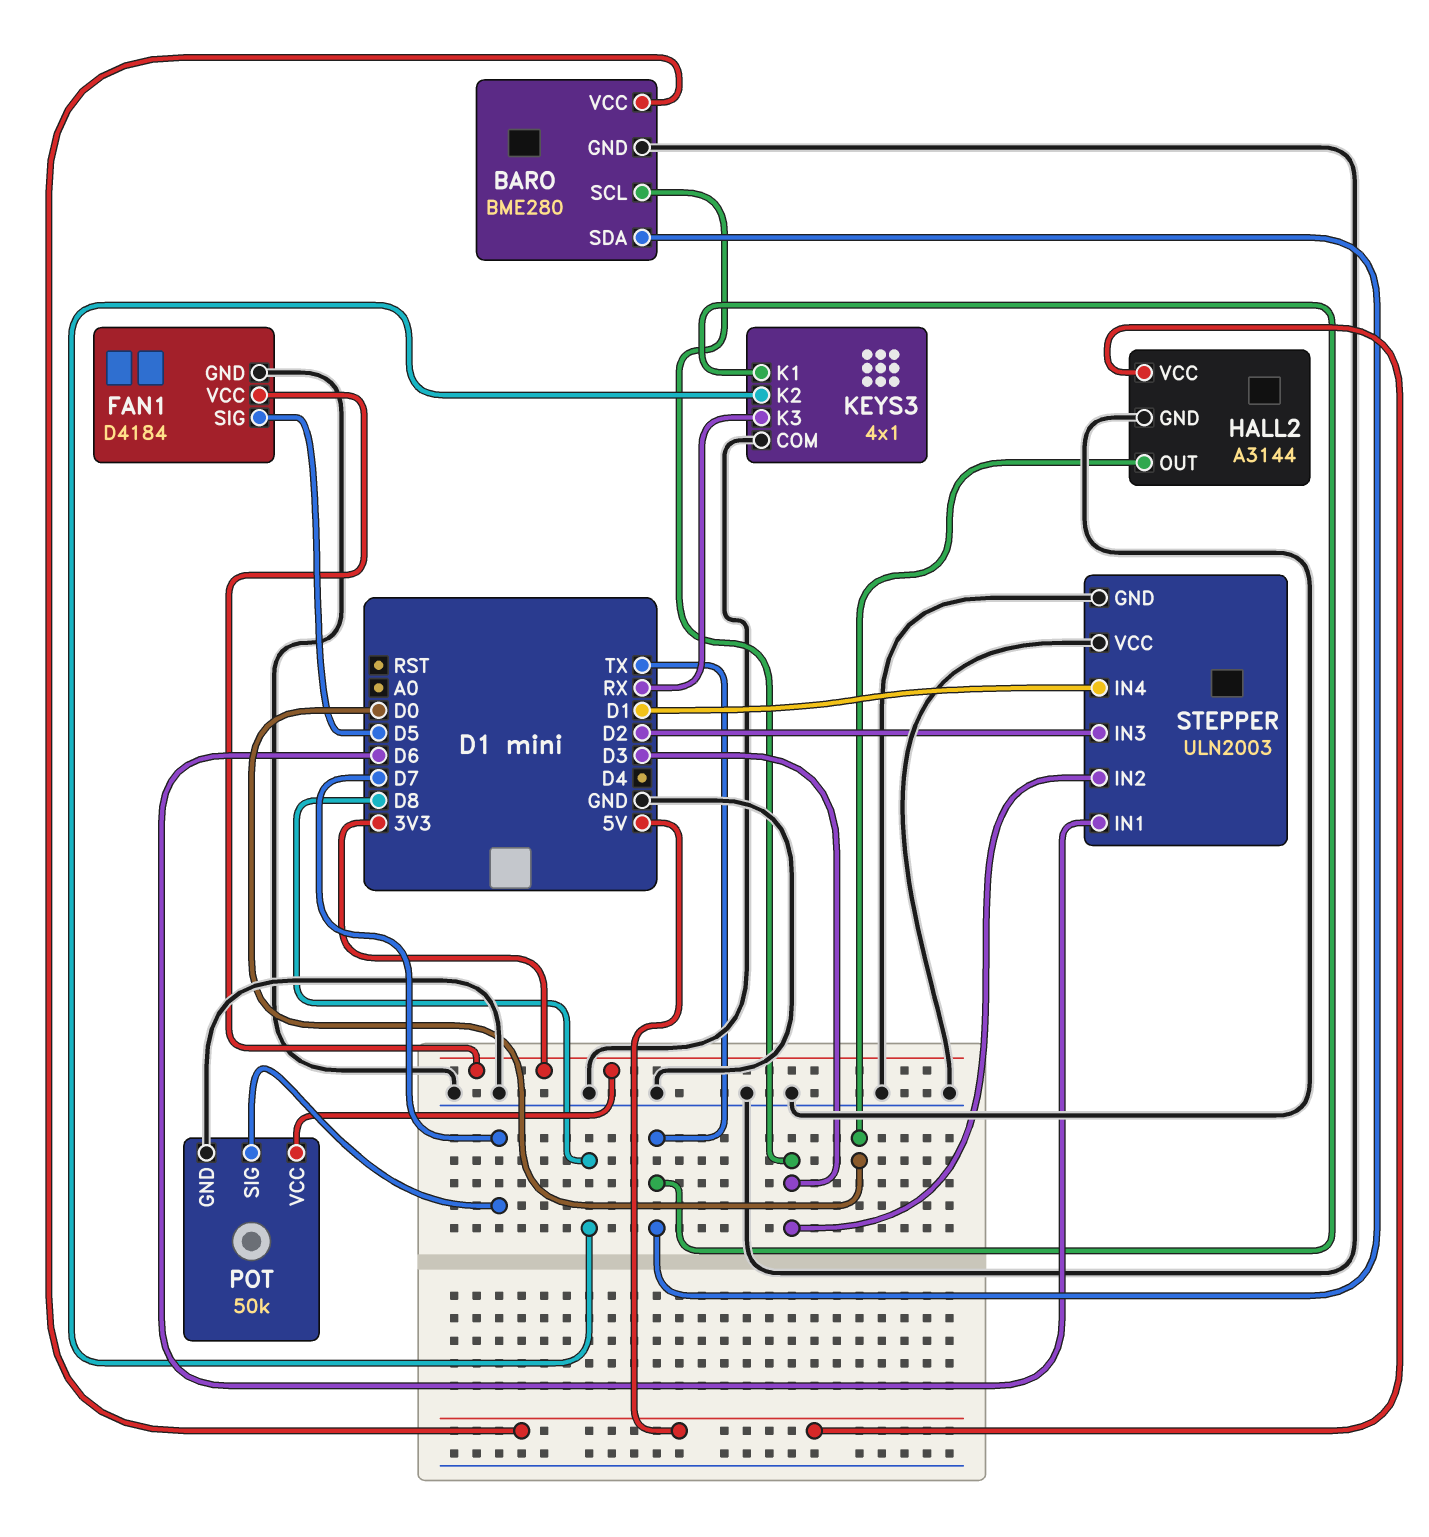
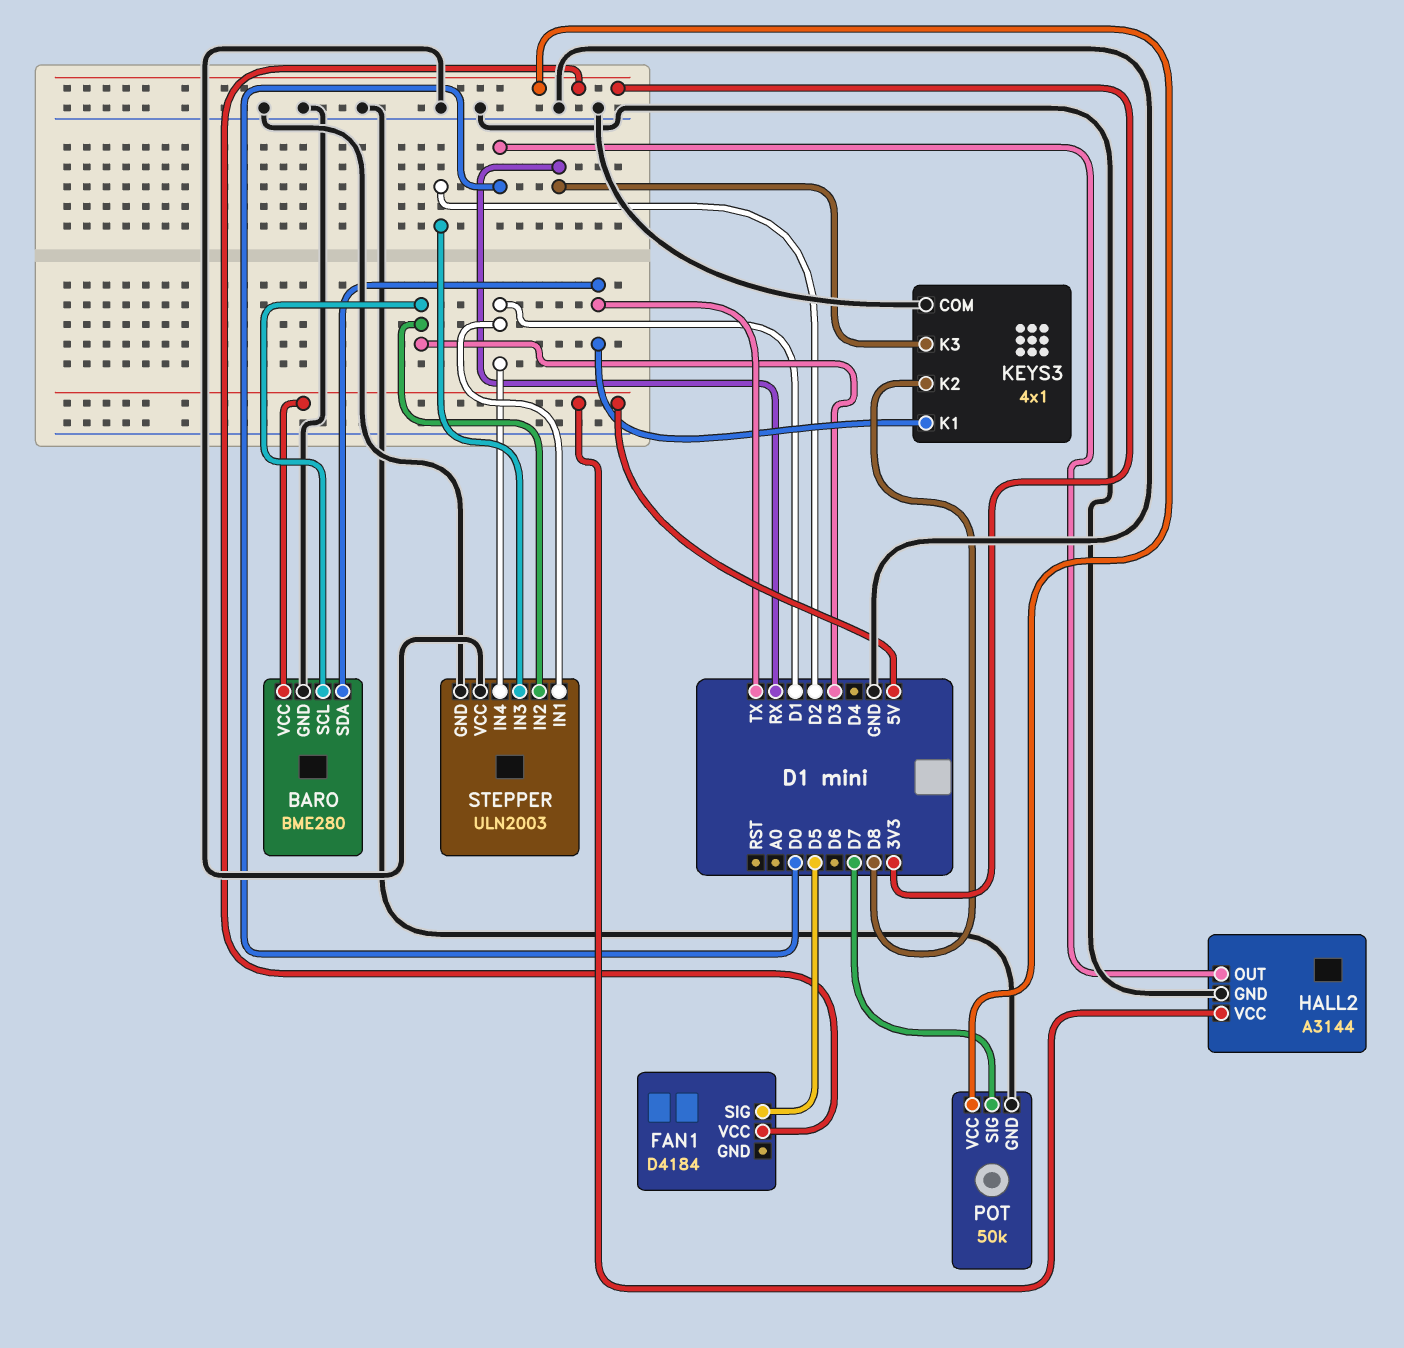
FAN1 pin GND: GND -> none
STEPPER pin IN1: D6 -> D1

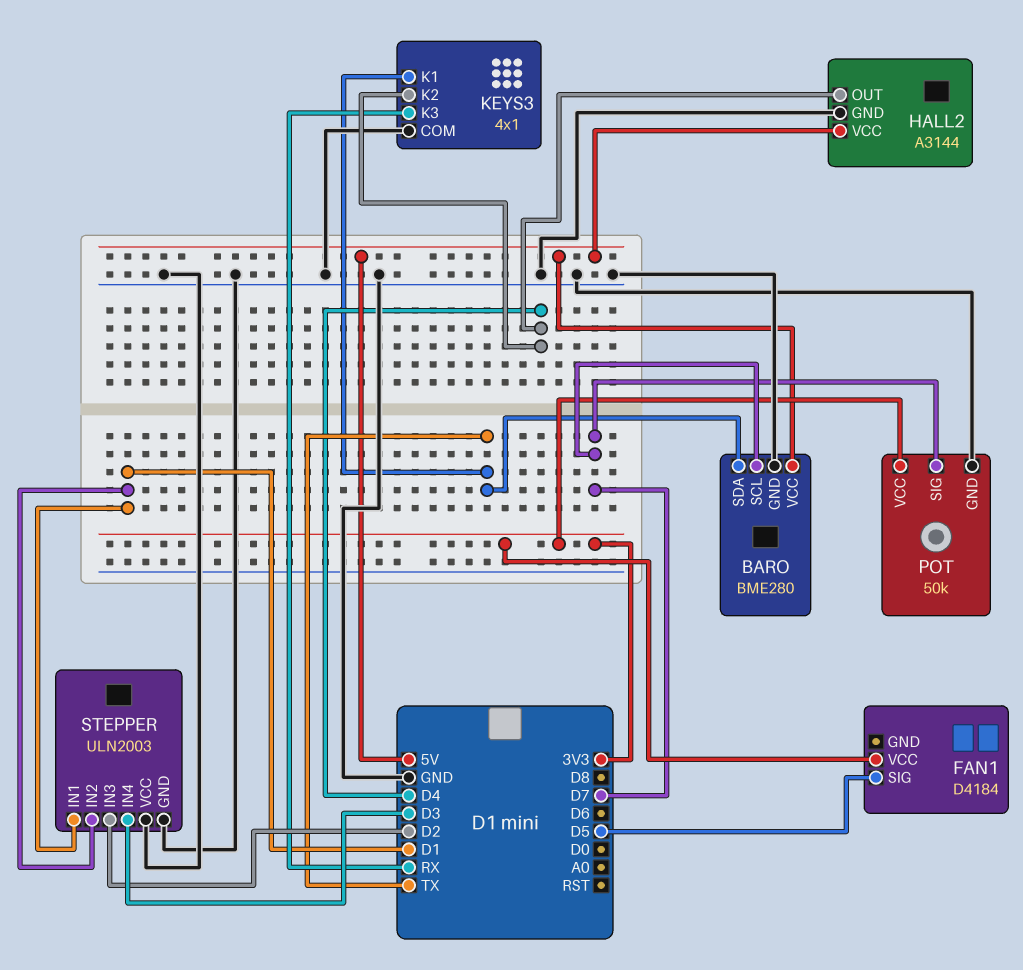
BARO pin SCL: D3 -> D7
HALL2 pin OUT: D0 -> D4
KEYS3 pin K2: D8 -> D4
STEPPER pin IN2: D3 -> D1
STEPPER pin IN4: D1 -> D3

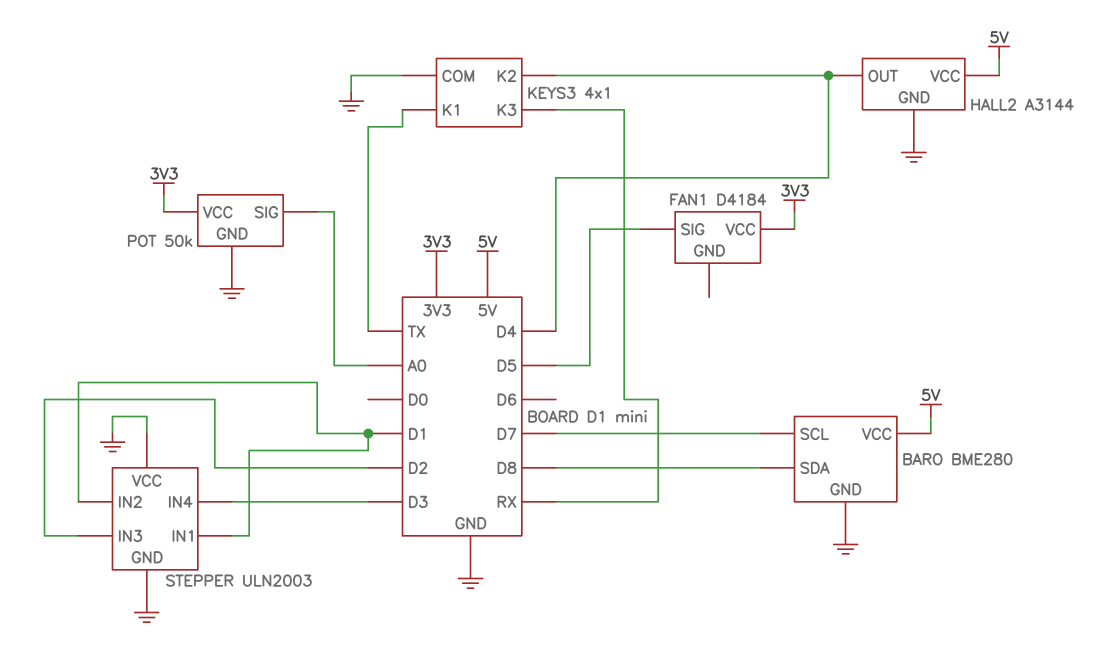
BARO pin SDA: TX -> D8
POT pin SIG: D7 -> A0

